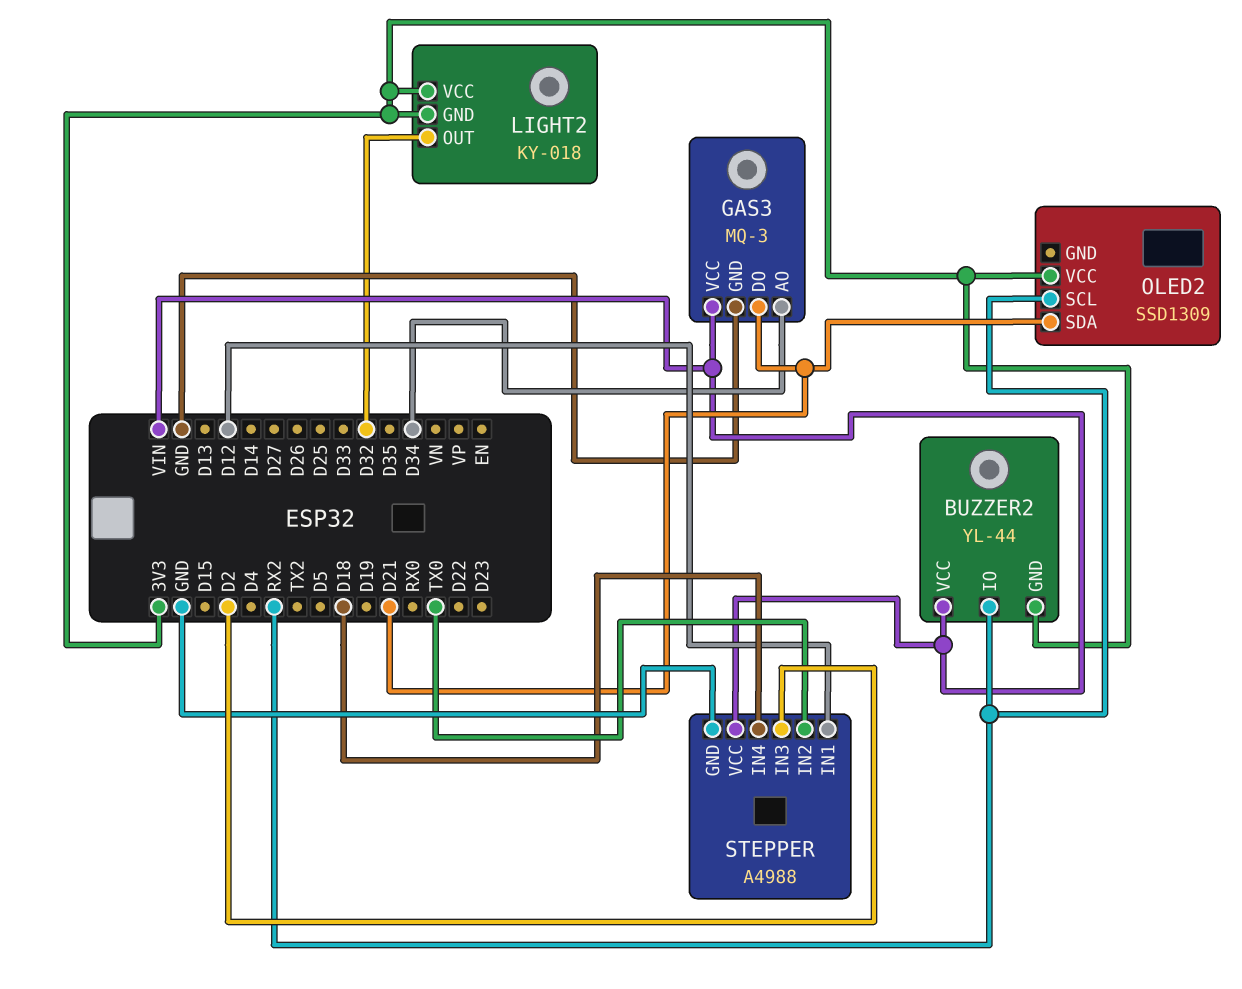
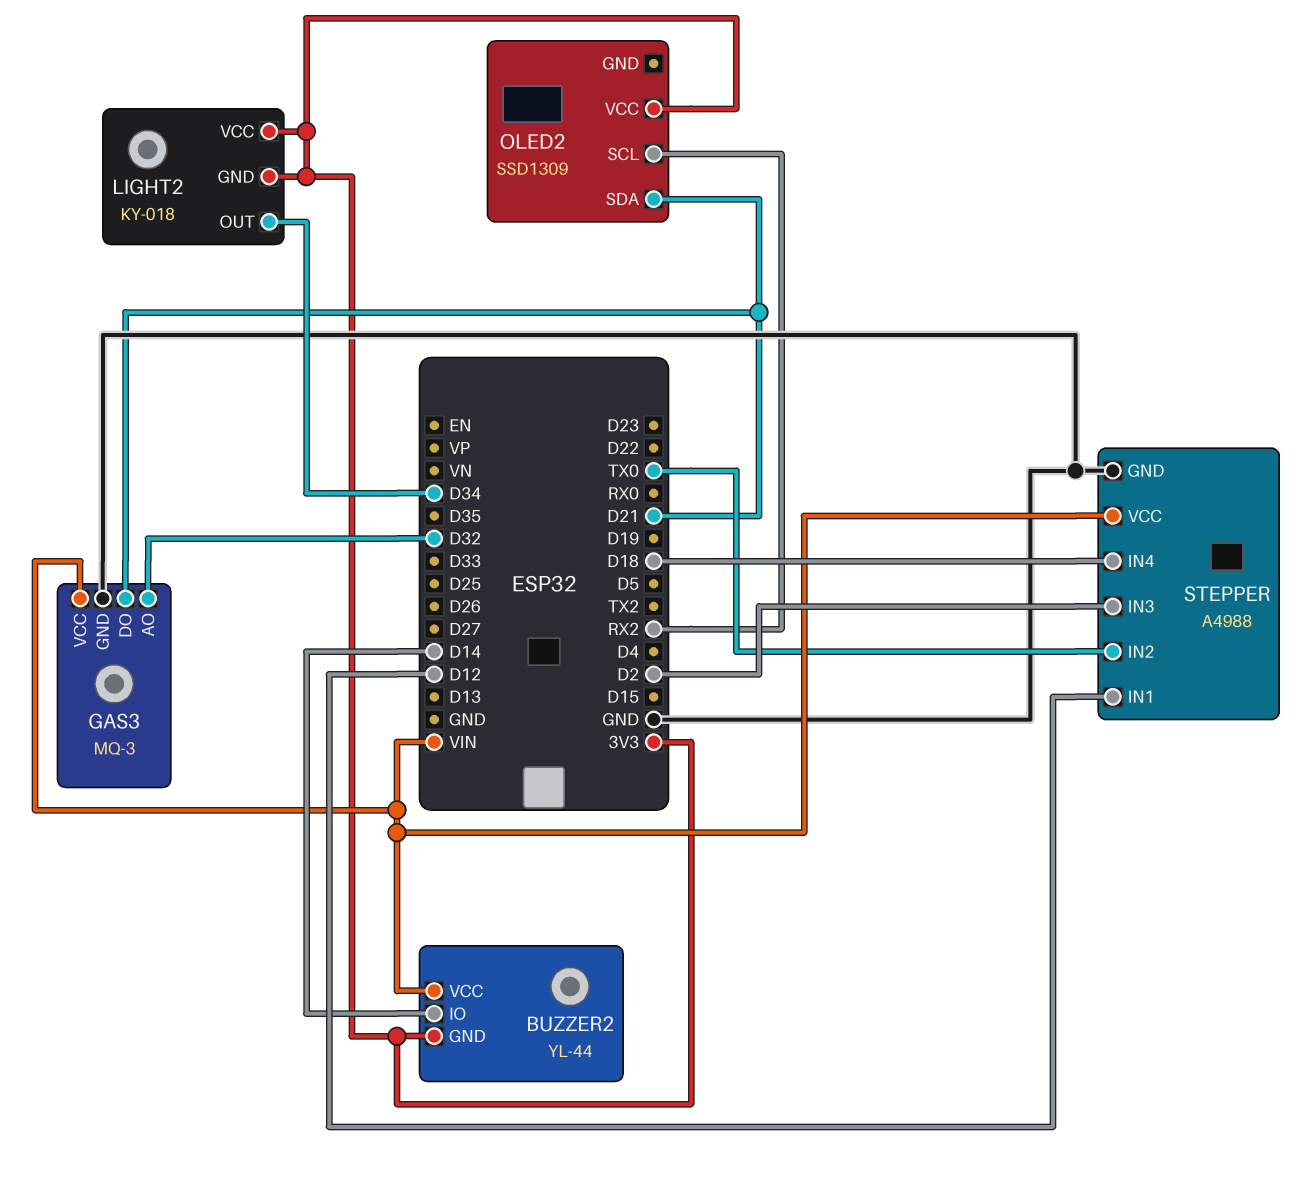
BUZZER2 pin IO: RX2 -> D14
GAS3 pin AO: D34 -> D32
LIGHT2 pin OUT: D32 -> D34

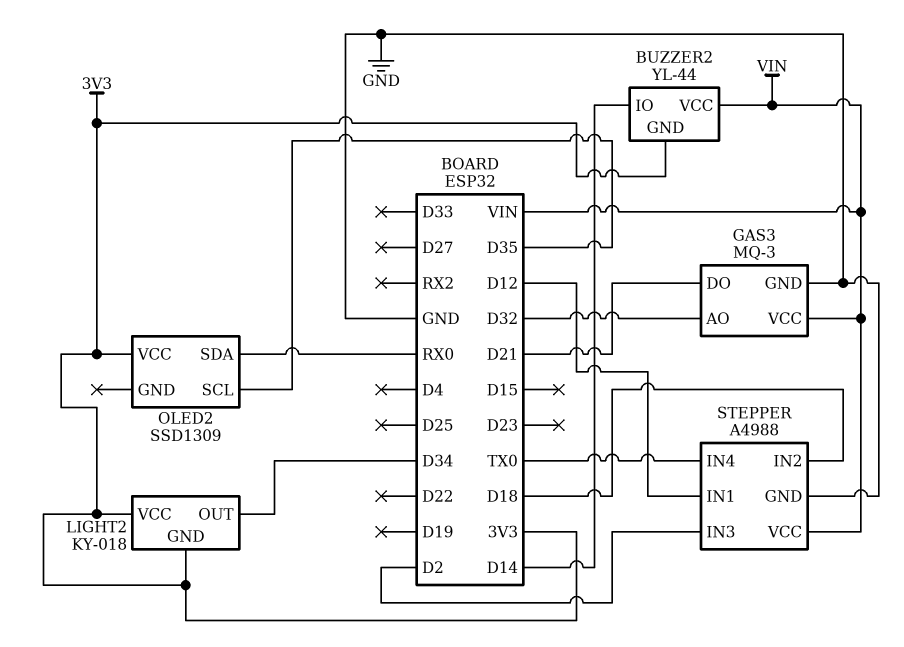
OLED2 pin SCL: RX2 -> D35
OLED2 pin SDA: D21 -> RX0
STEPPER pin IN2: TX0 -> D18
STEPPER pin IN4: D18 -> TX0

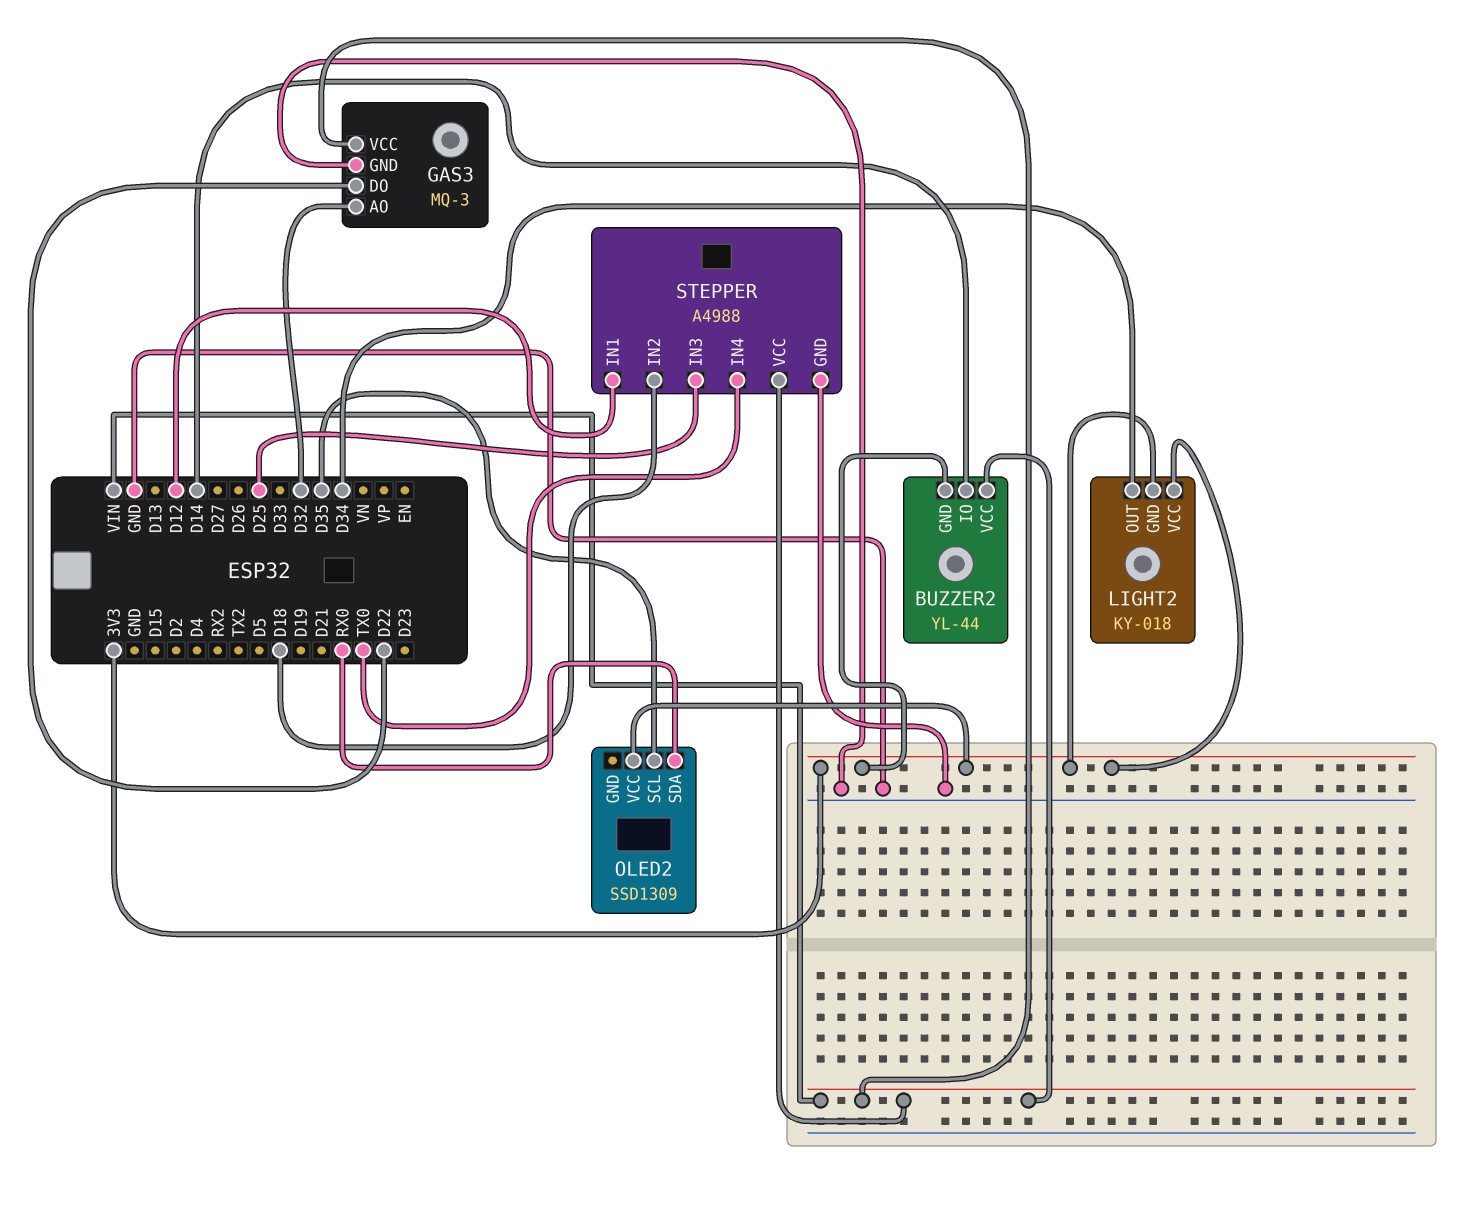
GAS3 pin DO: D21 -> D22
STEPPER pin IN3: D2 -> D25

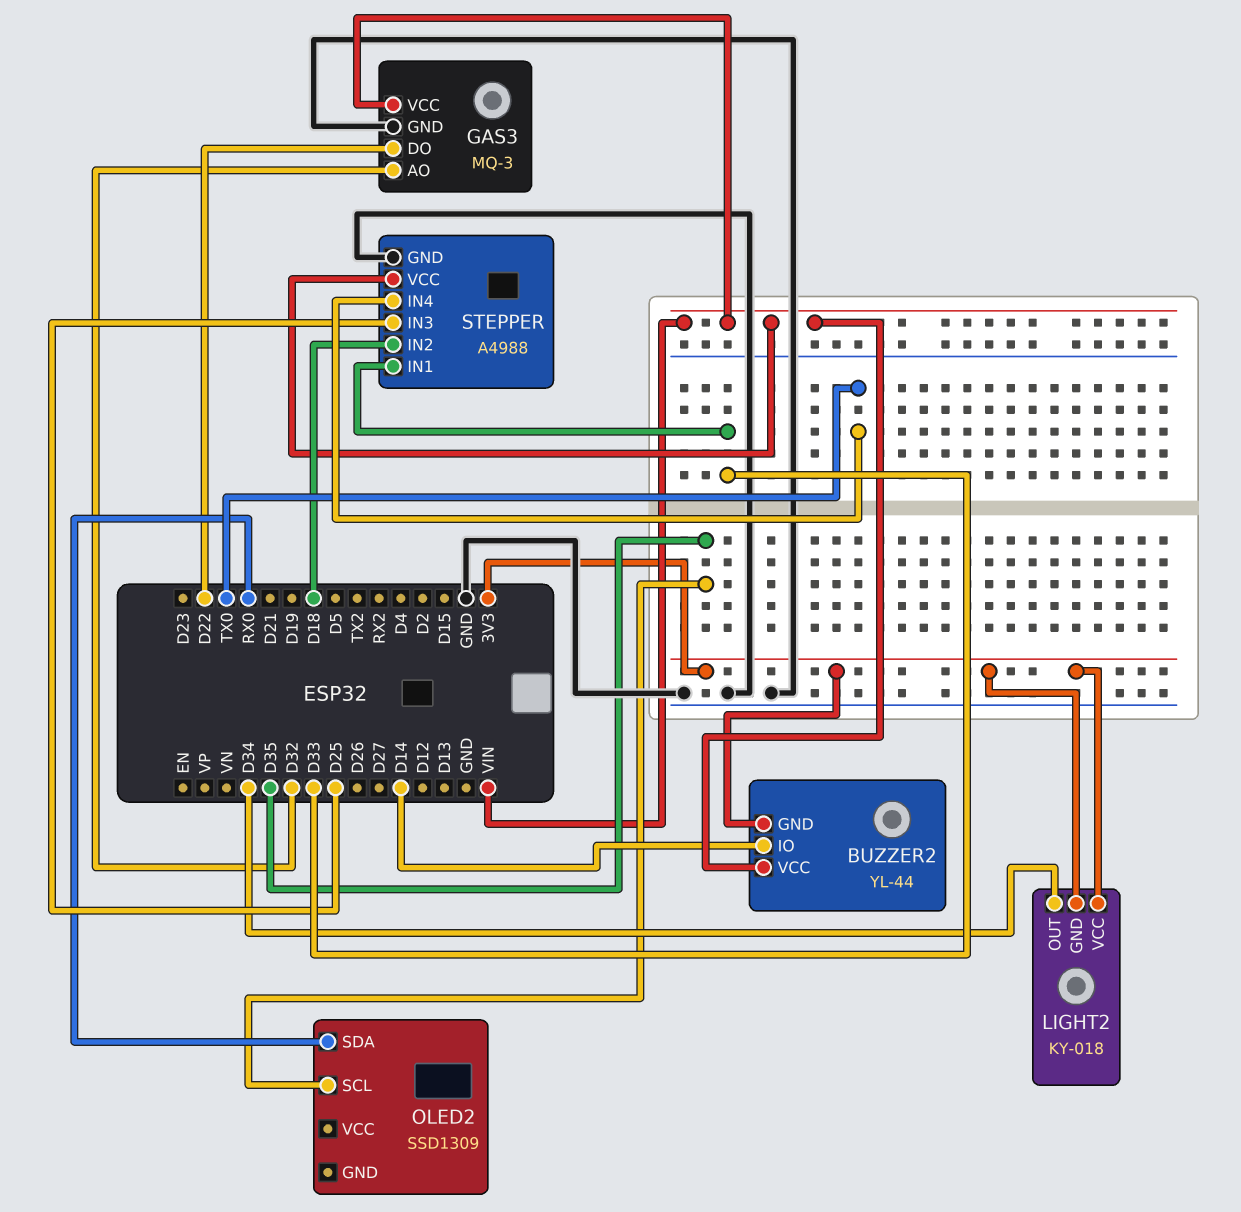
OLED2 pin VCC: 3V3 -> none
STEPPER pin IN1: D12 -> D33

